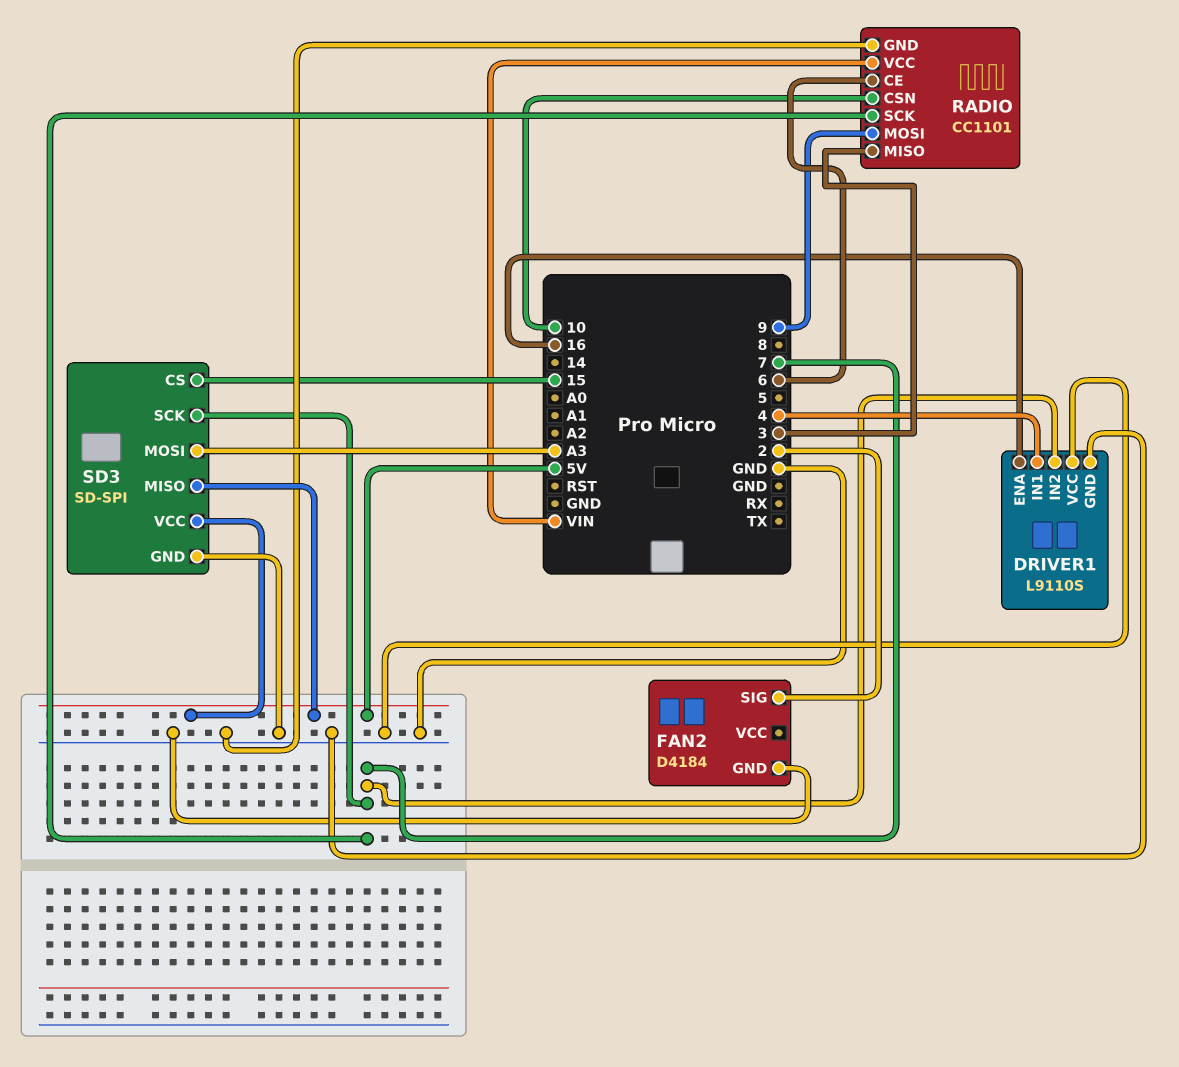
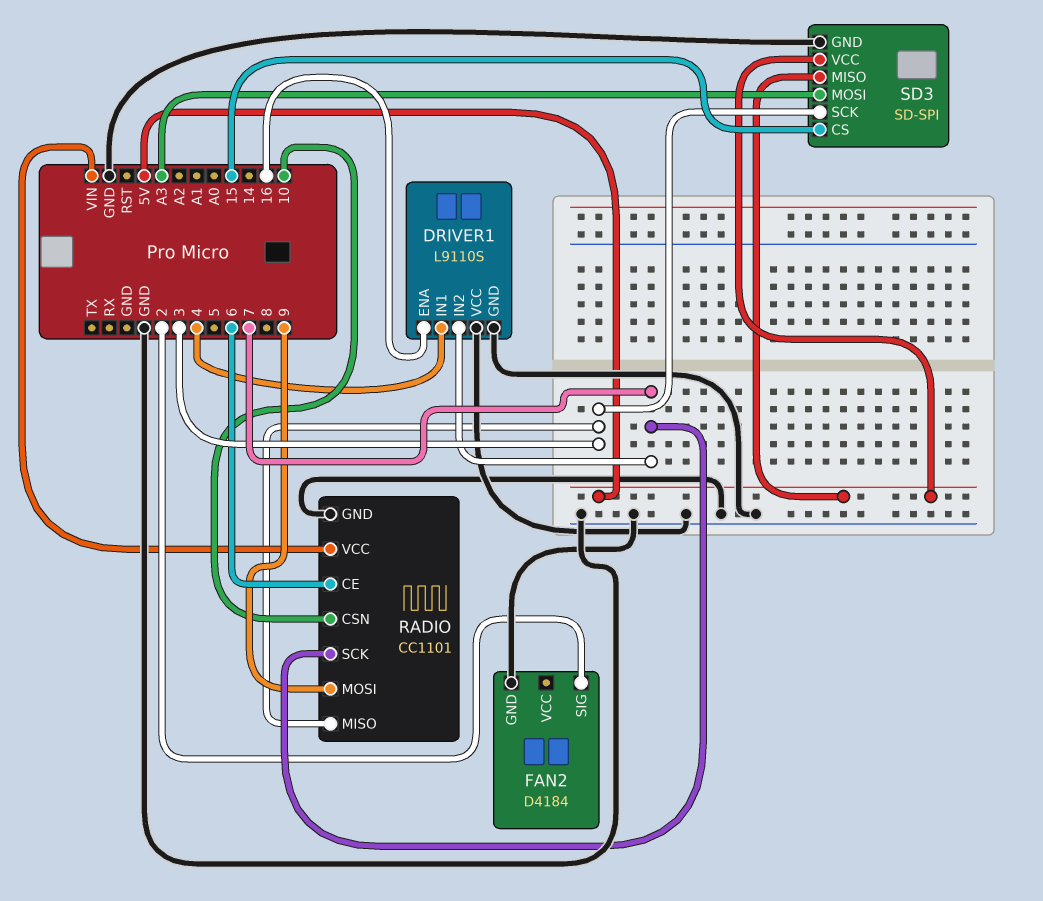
SD3 pin SCK: 7 -> 3

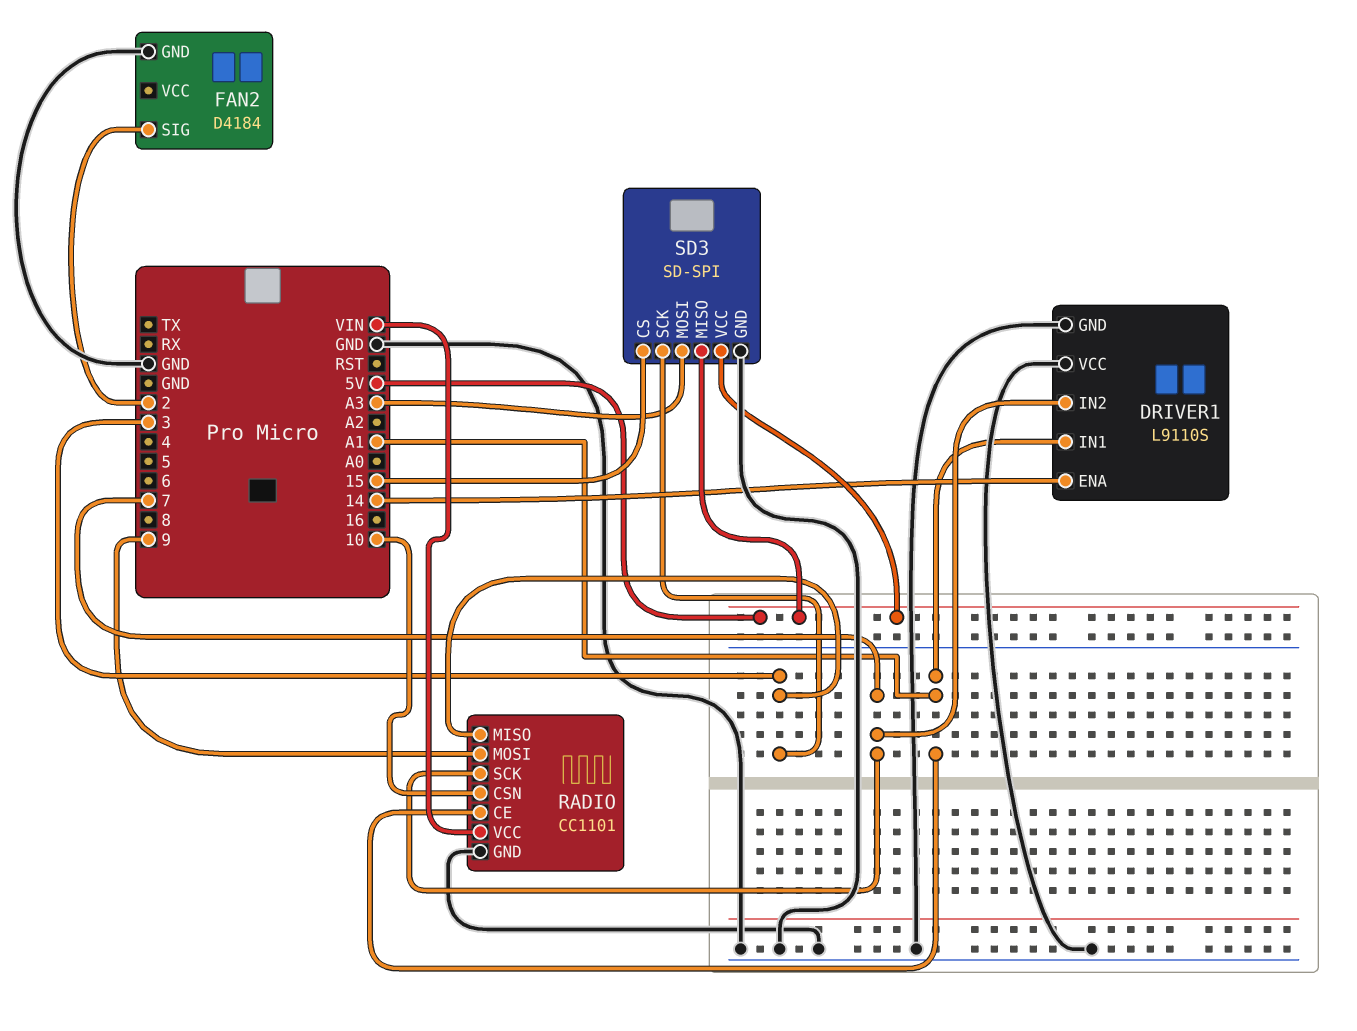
DRIVER1 pin ENA: 16 -> 14
DRIVER1 pin IN1: 4 -> A1
RADIO pin CE: 6 -> A1

